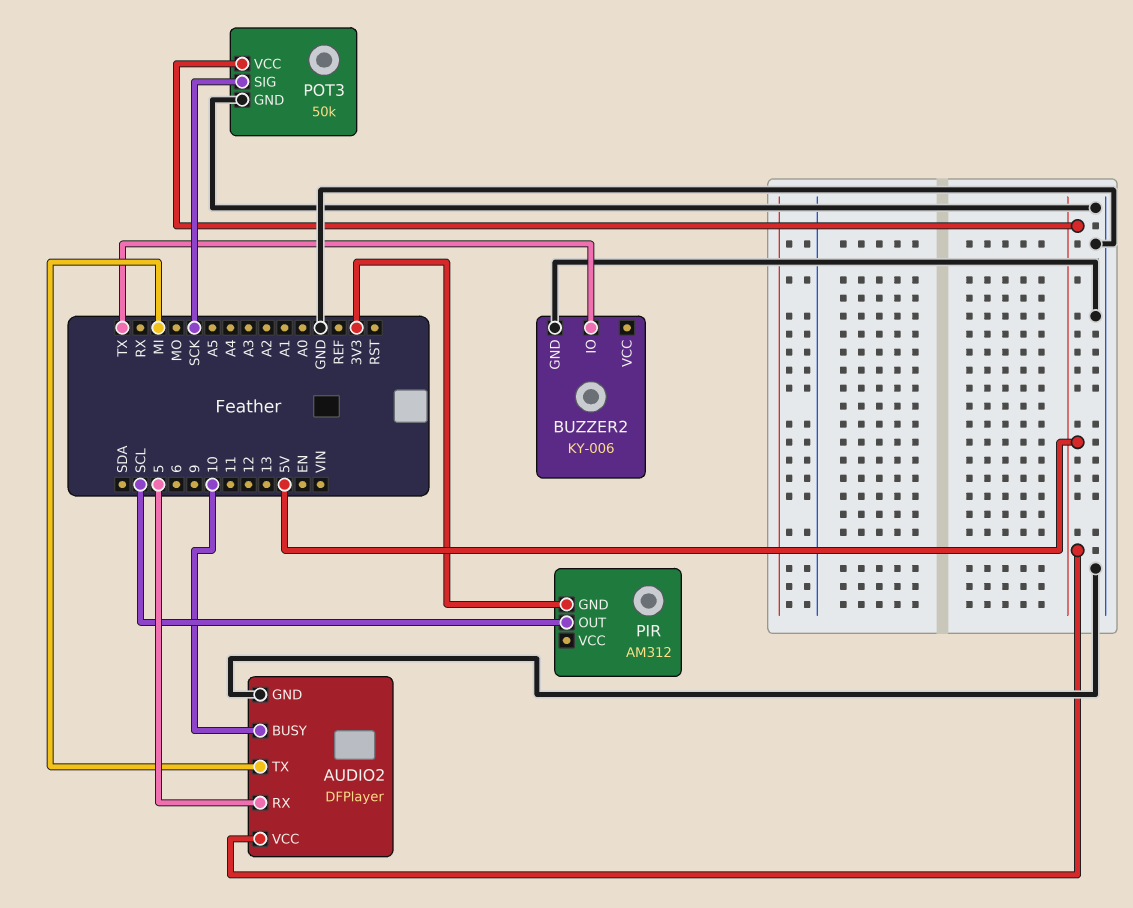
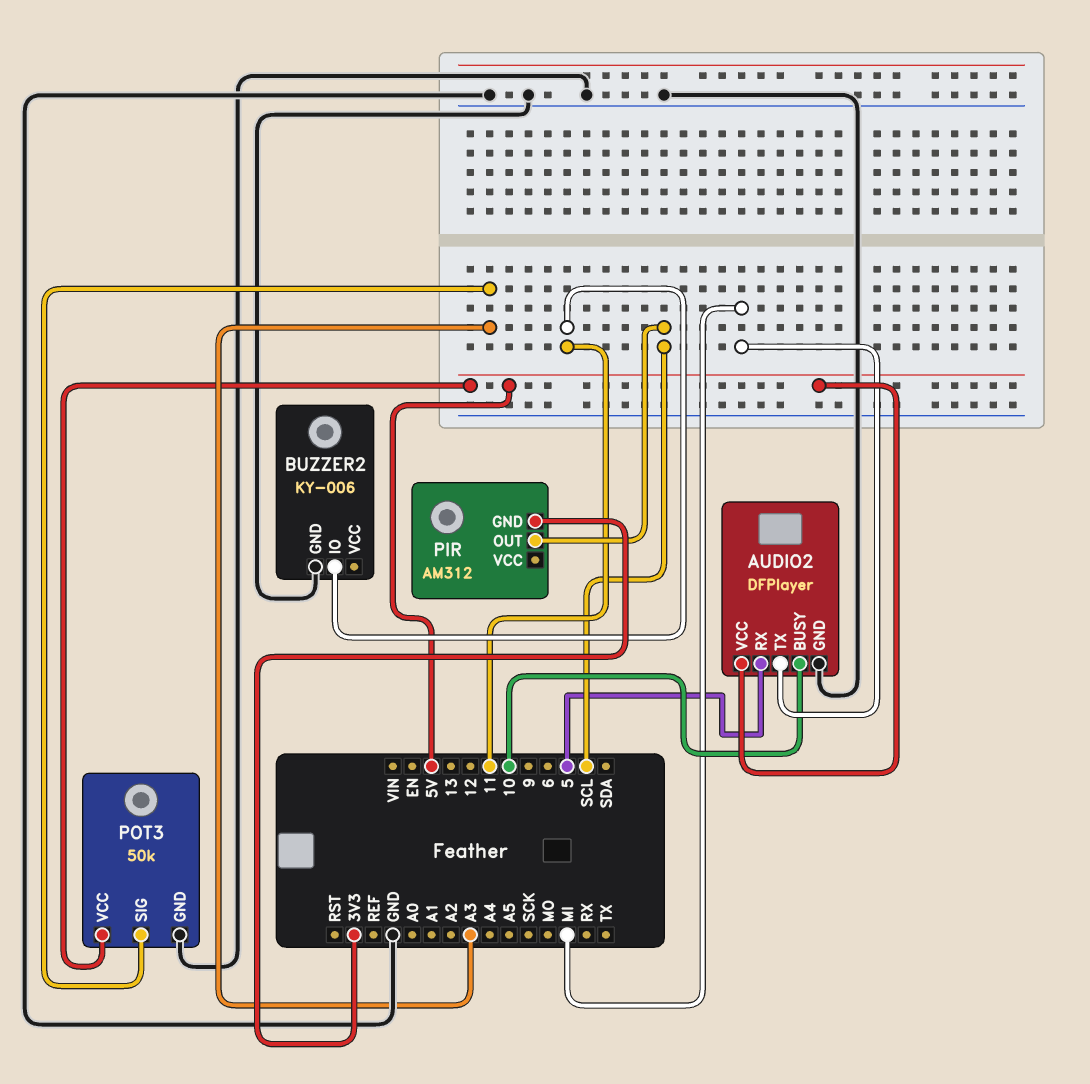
BUZZER2 pin IO: TX -> 11
POT3 pin SIG: SCK -> A3

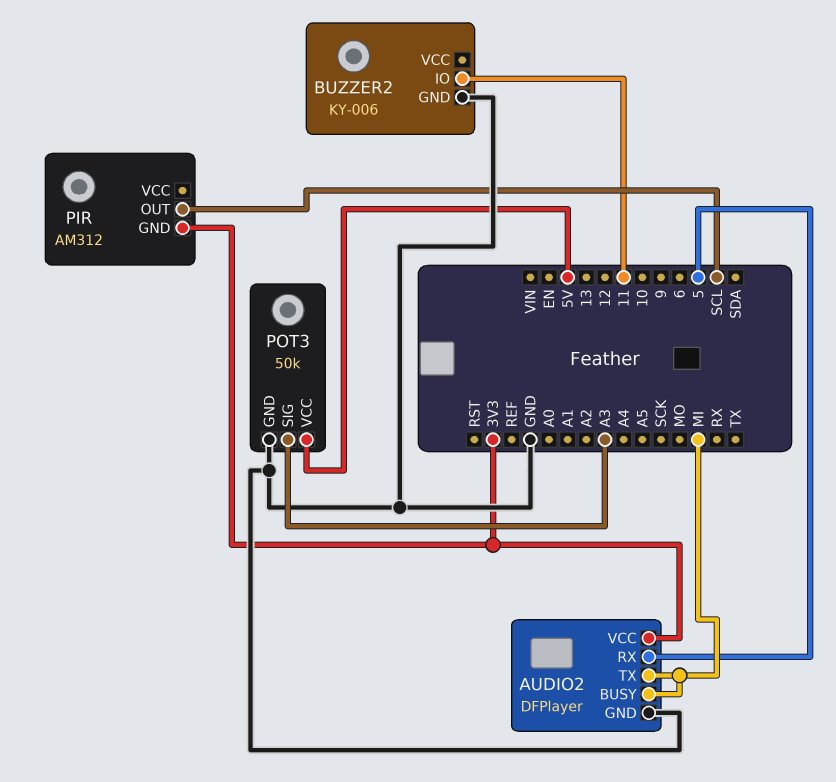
AUDIO2 pin BUSY: 10 -> MI
AUDIO2 pin VCC: 5V -> 3V3

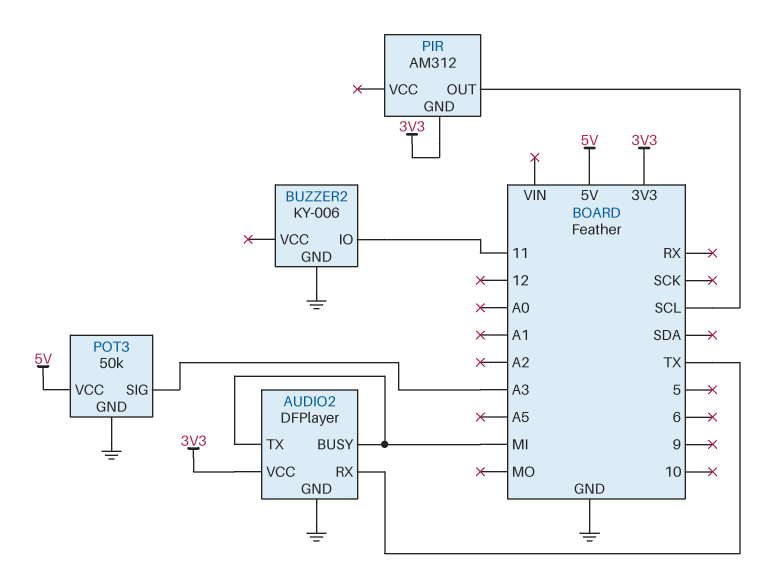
AUDIO2 pin RX: 5 -> TX

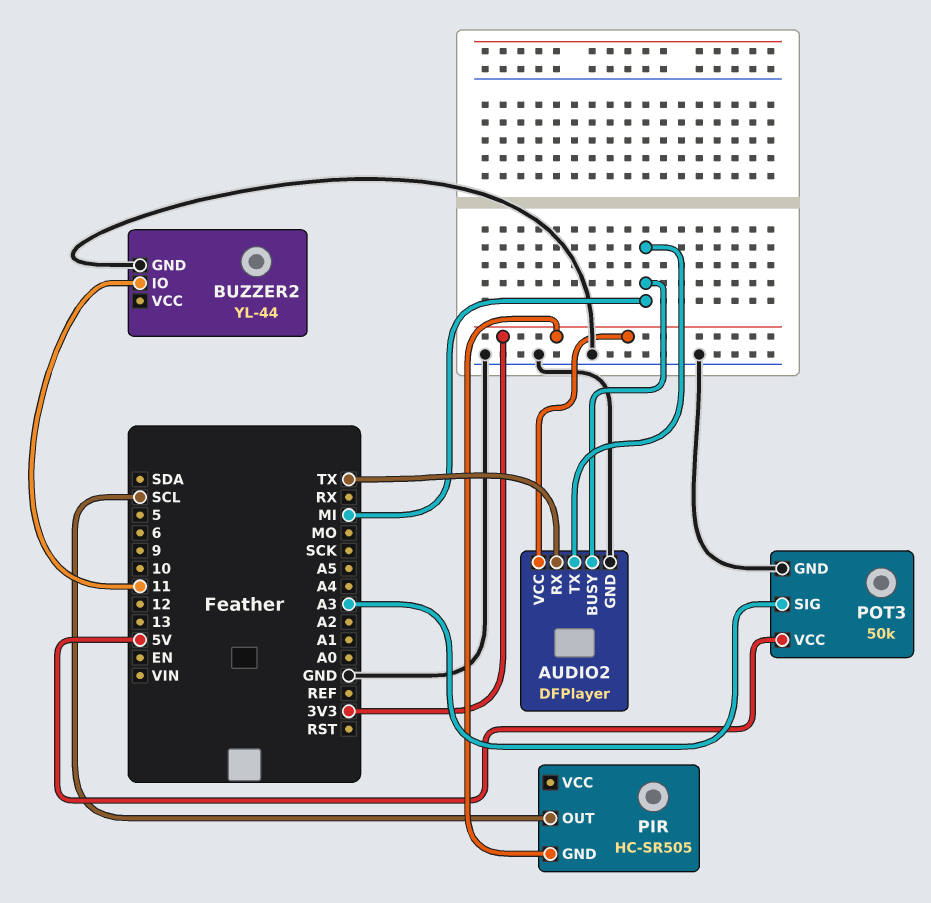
BUZZER2: KY-006 -> YL-44
PIR: AM312 -> HC-SR505

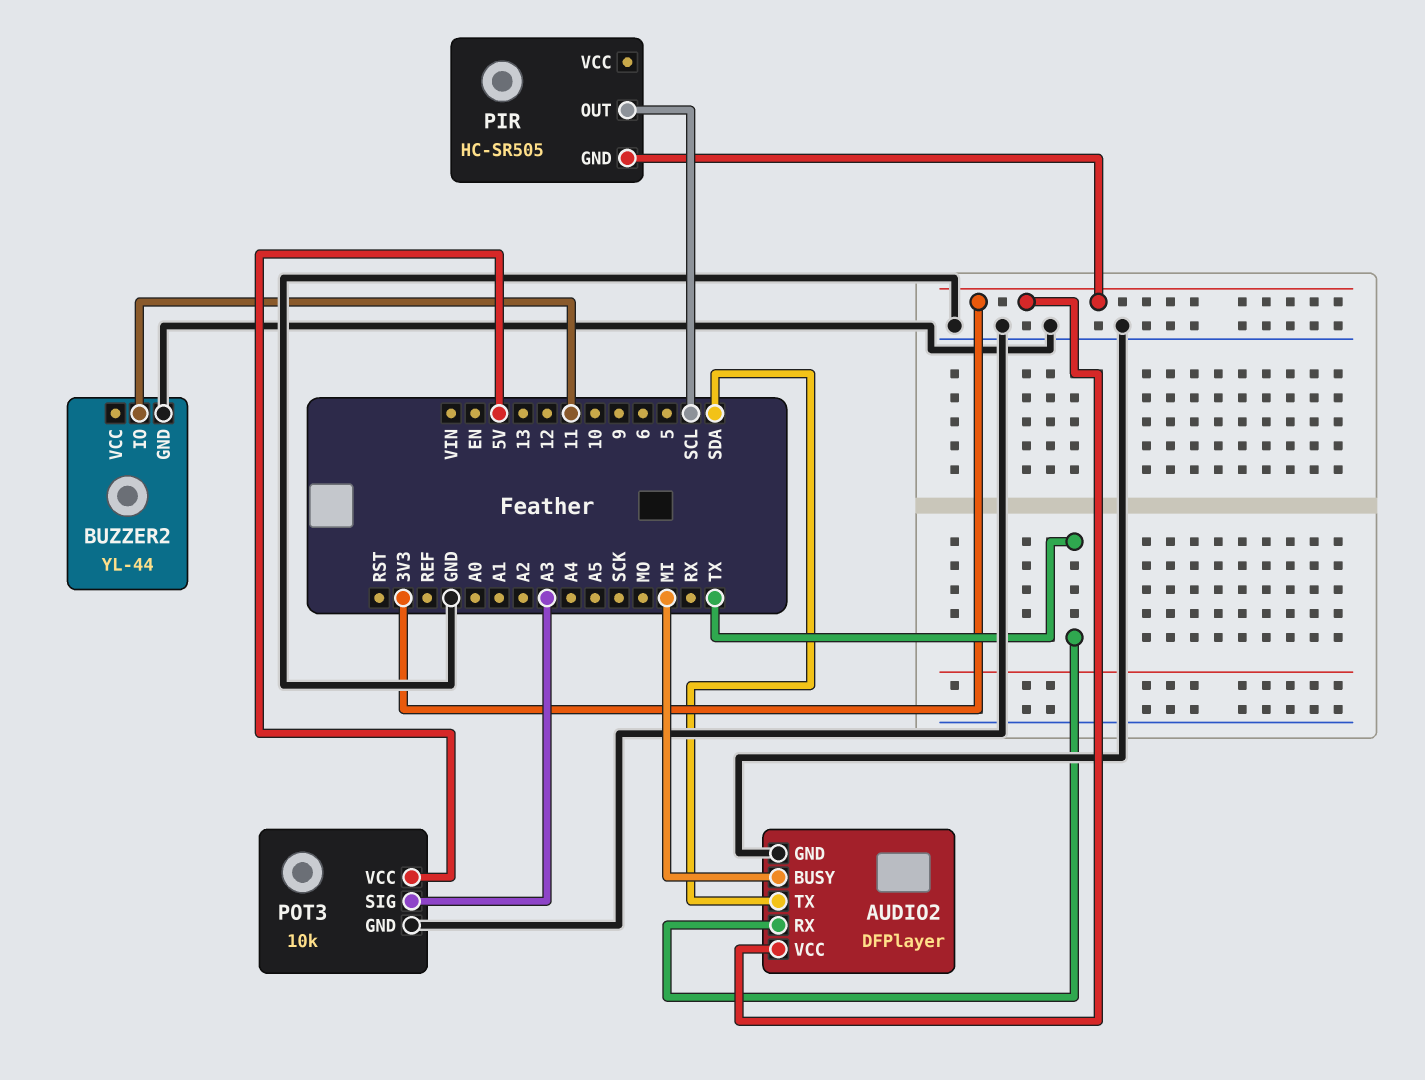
AUDIO2 pin TX: MI -> SDA
POT3: 50k -> 10k

